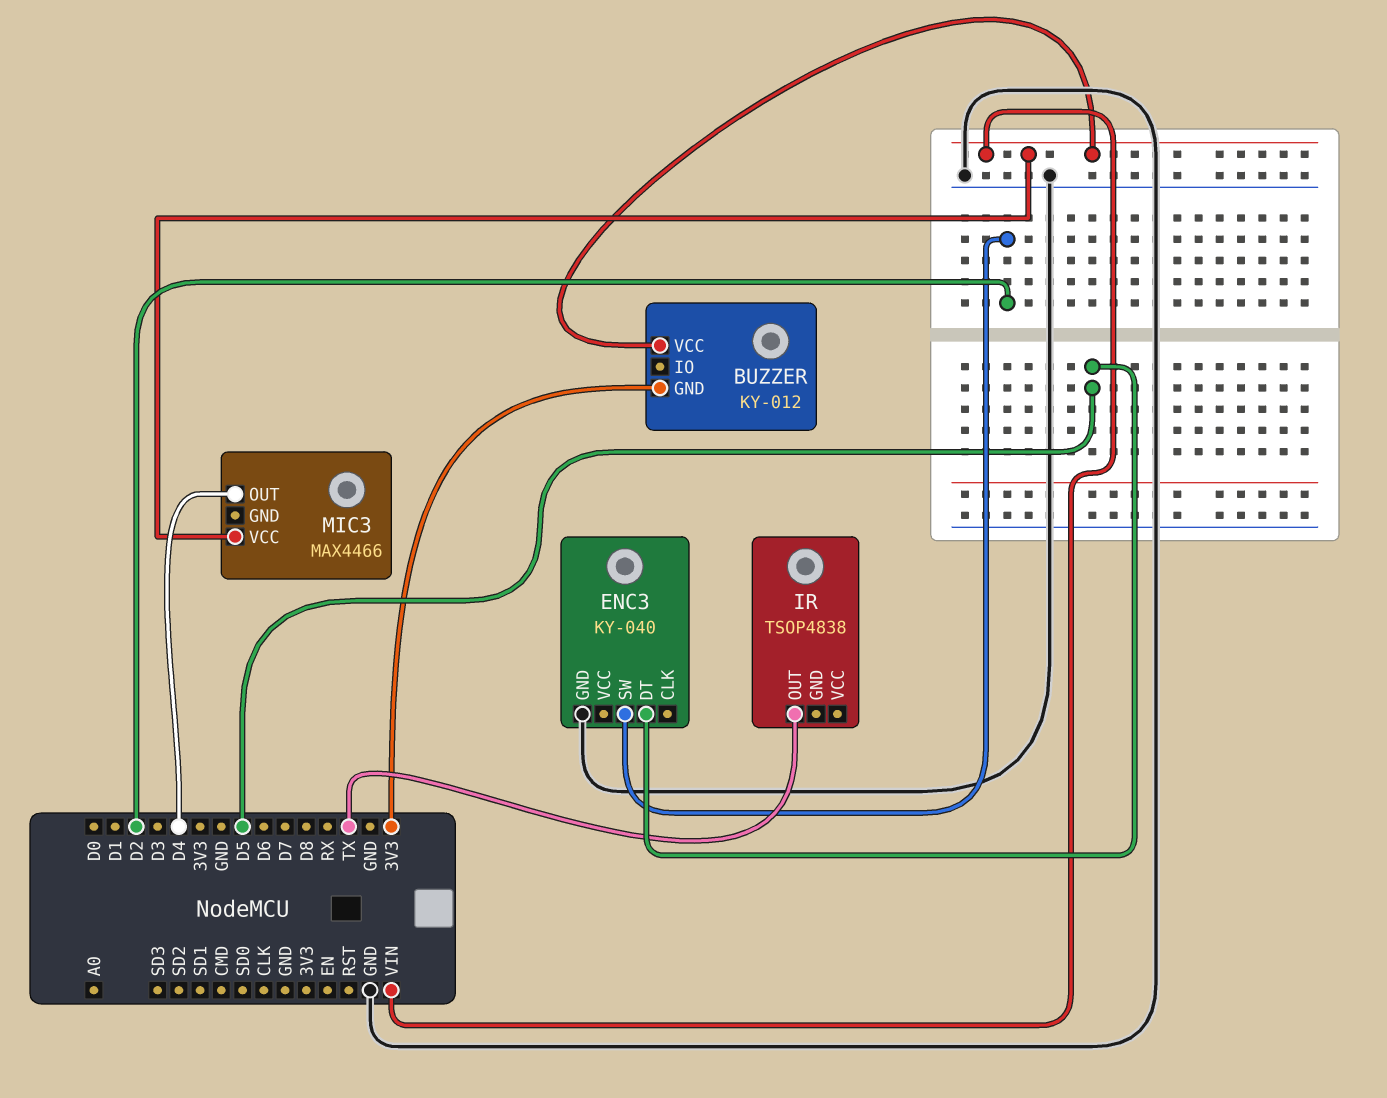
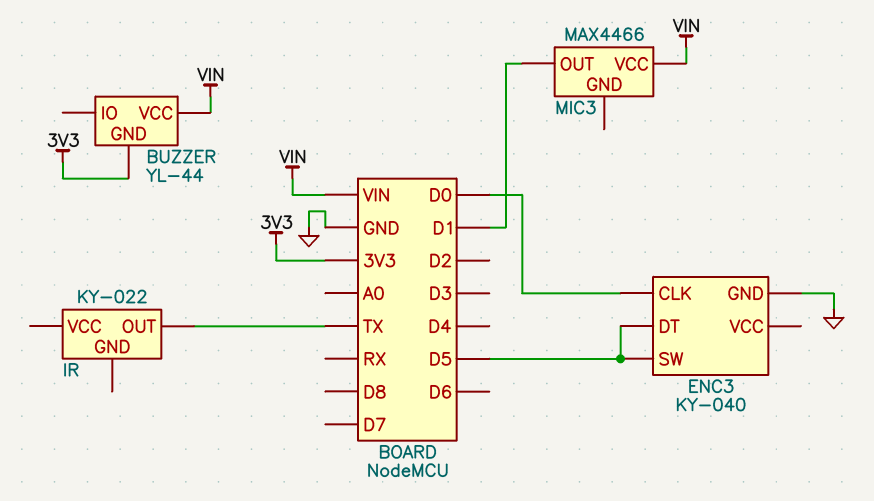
BUZZER: KY-012 -> YL-44
ENC3 pin CLK: none -> D0
ENC3 pin SW: D2 -> D5
IR: TSOP4838 -> KY-022
MIC3 pin OUT: D4 -> D1

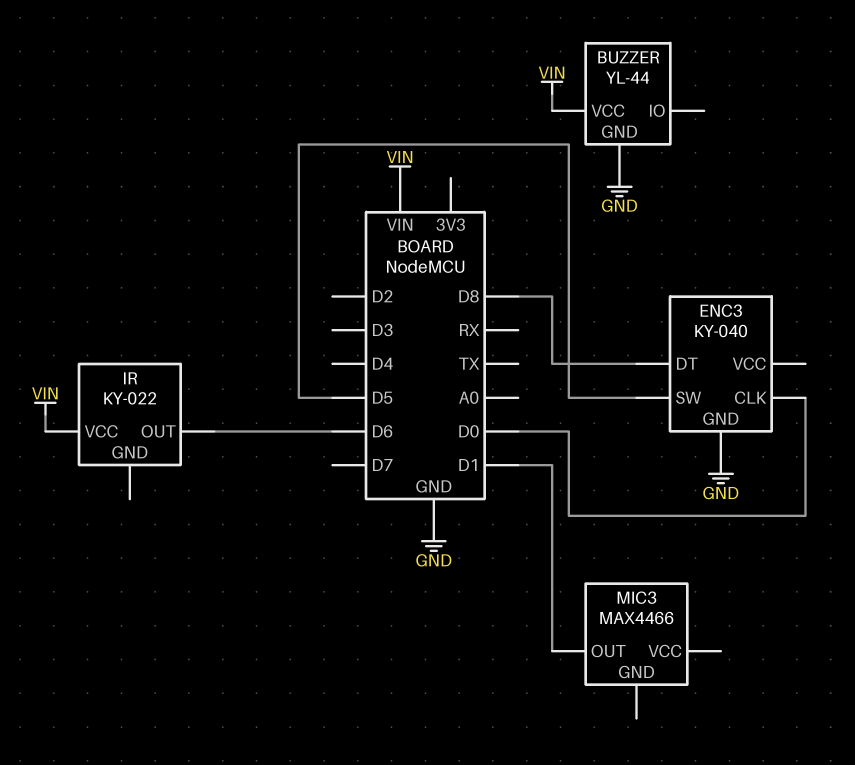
BUZZER pin GND: 3V3 -> GND
ENC3 pin DT: D5 -> D8
IR pin OUT: TX -> D6
IR pin VCC: none -> VIN
MIC3 pin VCC: VIN -> none

